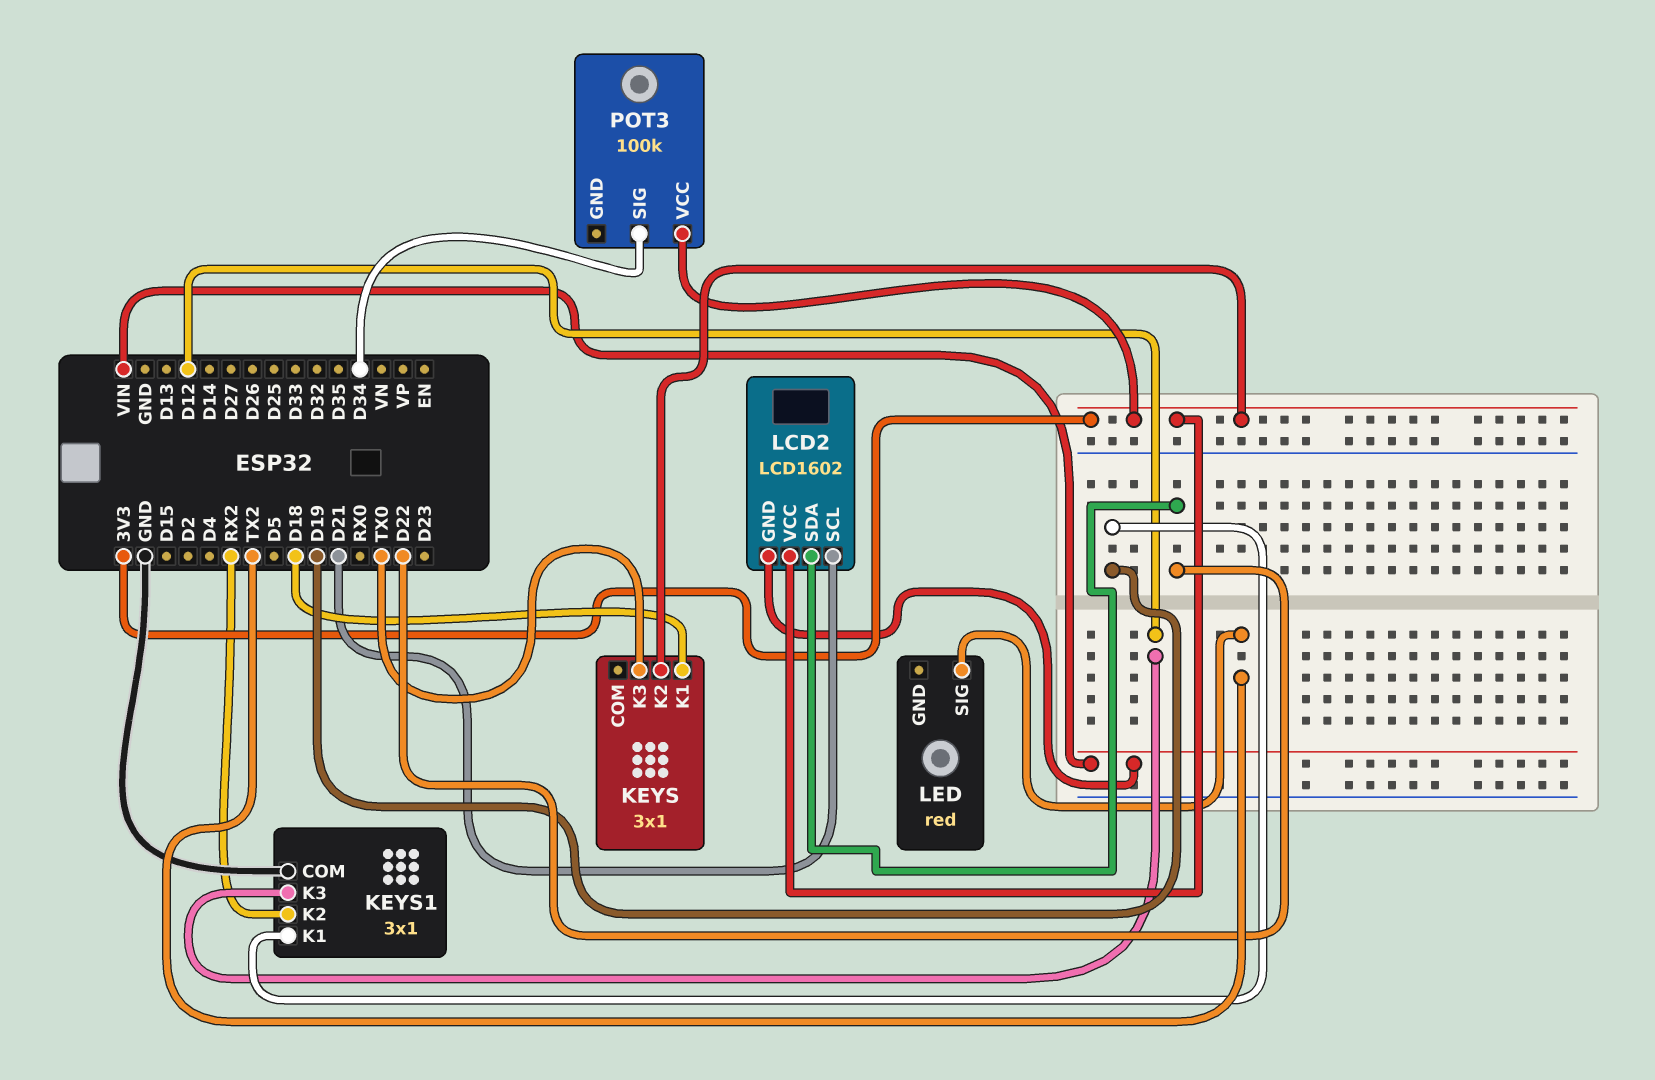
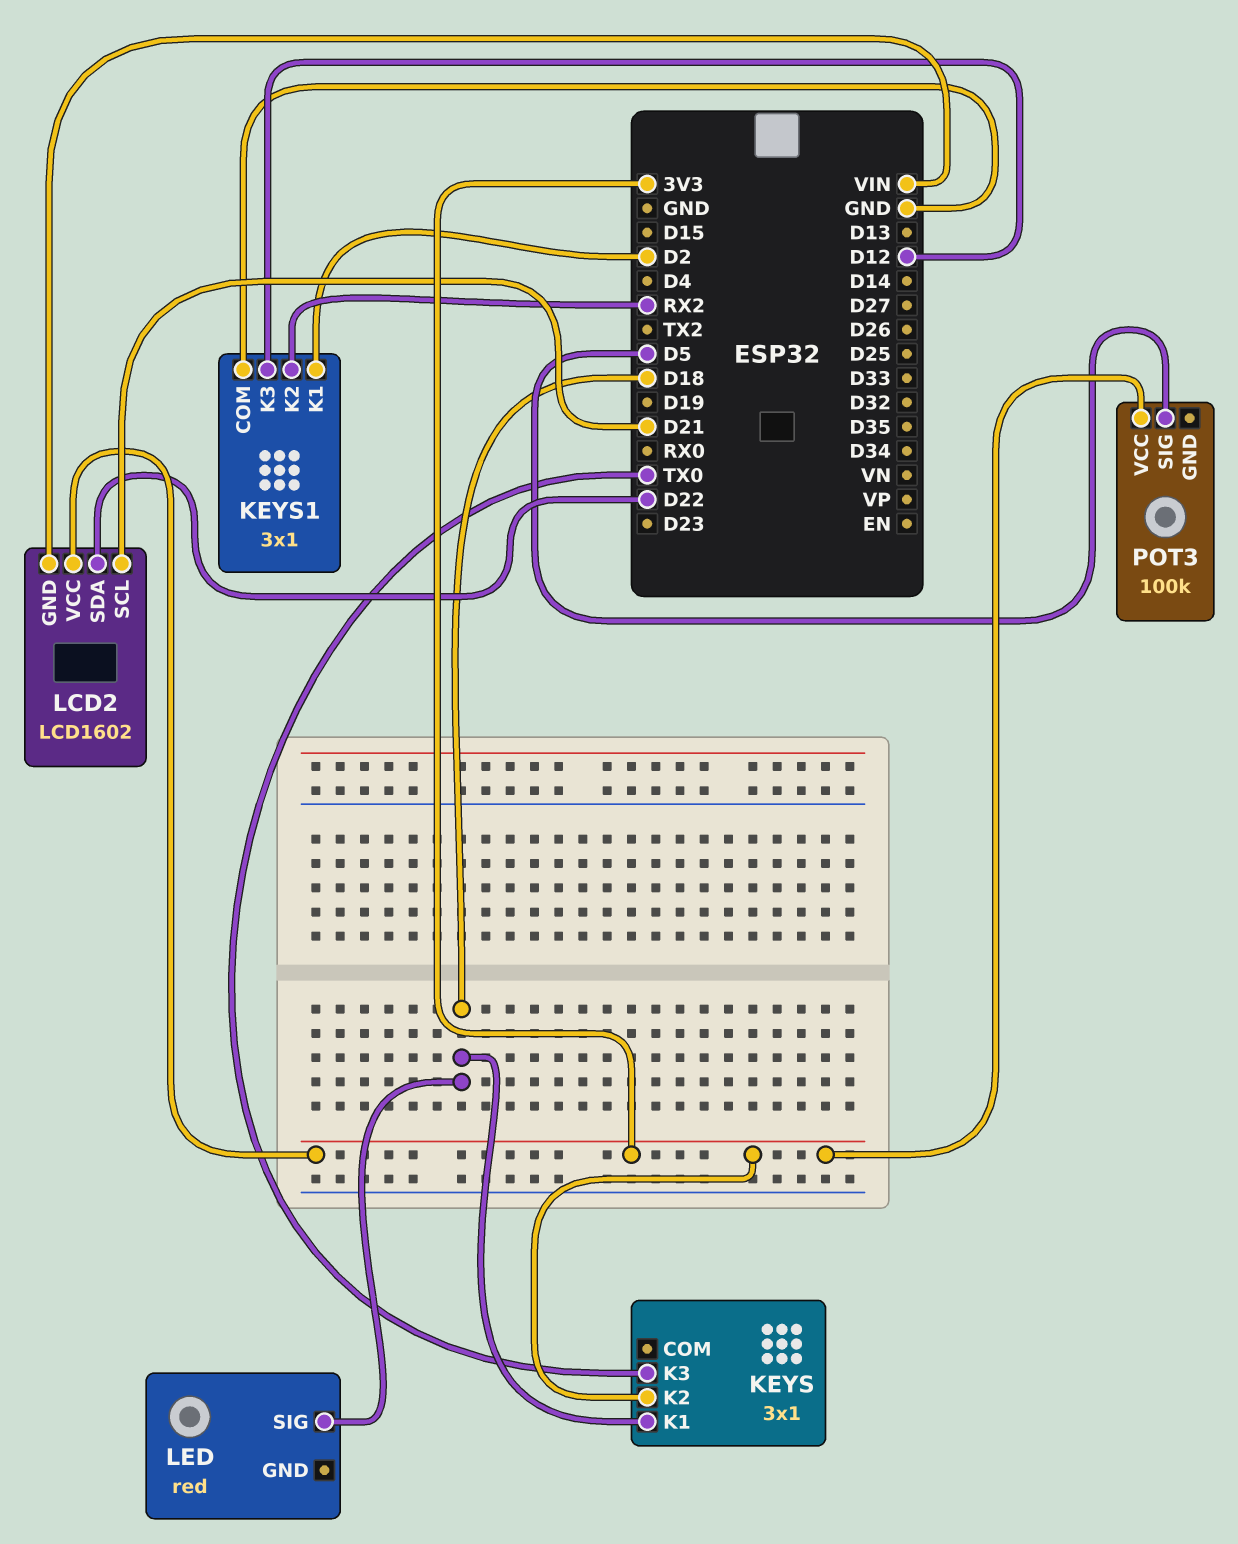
KEYS1 pin K1: D19 -> D2
LED pin SIG: TX2 -> D18
POT3 pin SIG: D34 -> D5

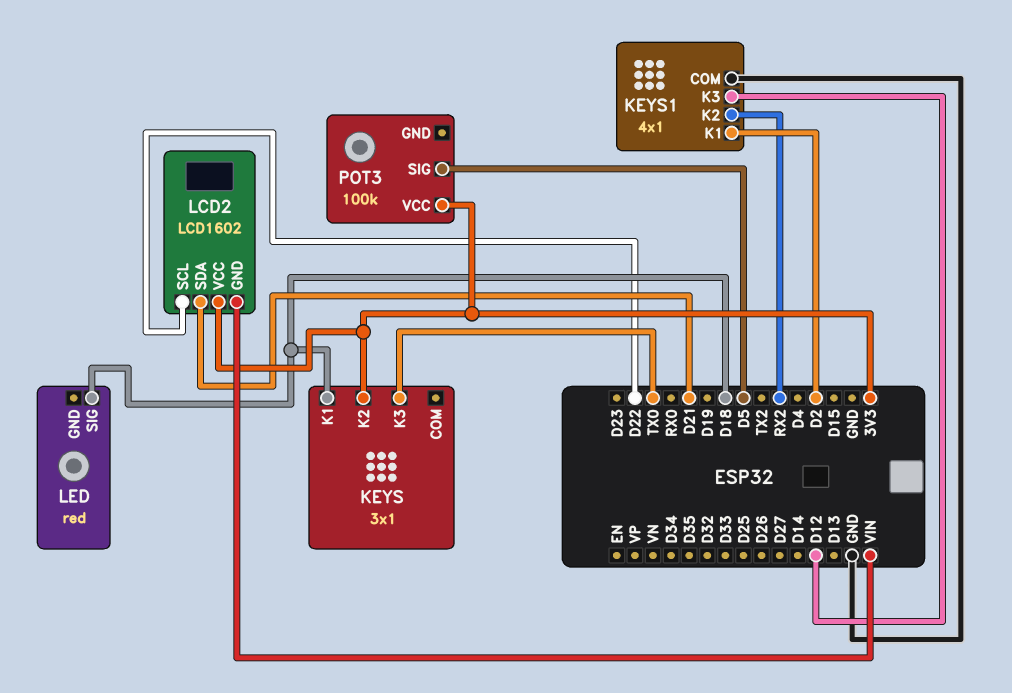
KEYS1: 3x1 -> 4x1
LCD2 pin SCL: D21 -> D22
LCD2 pin SDA: D22 -> D21

